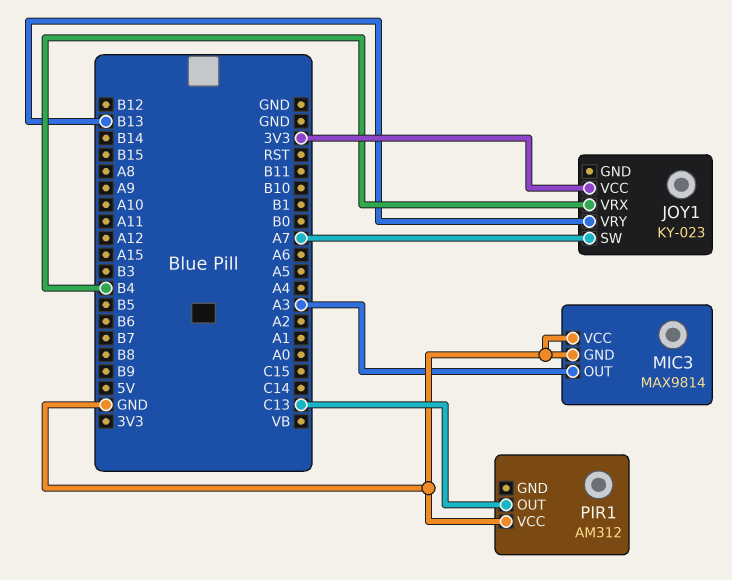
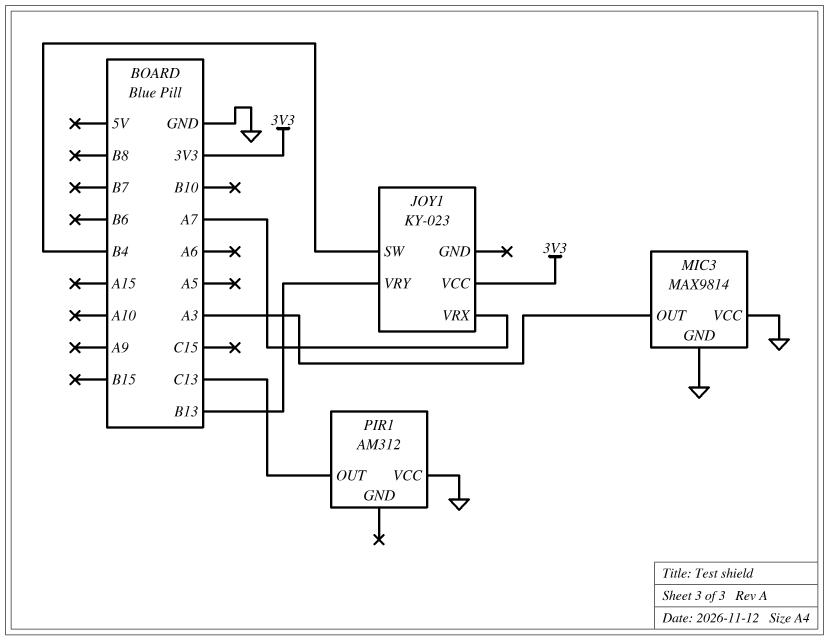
JOY1 pin SW: A7 -> B4
JOY1 pin VRX: B4 -> A7

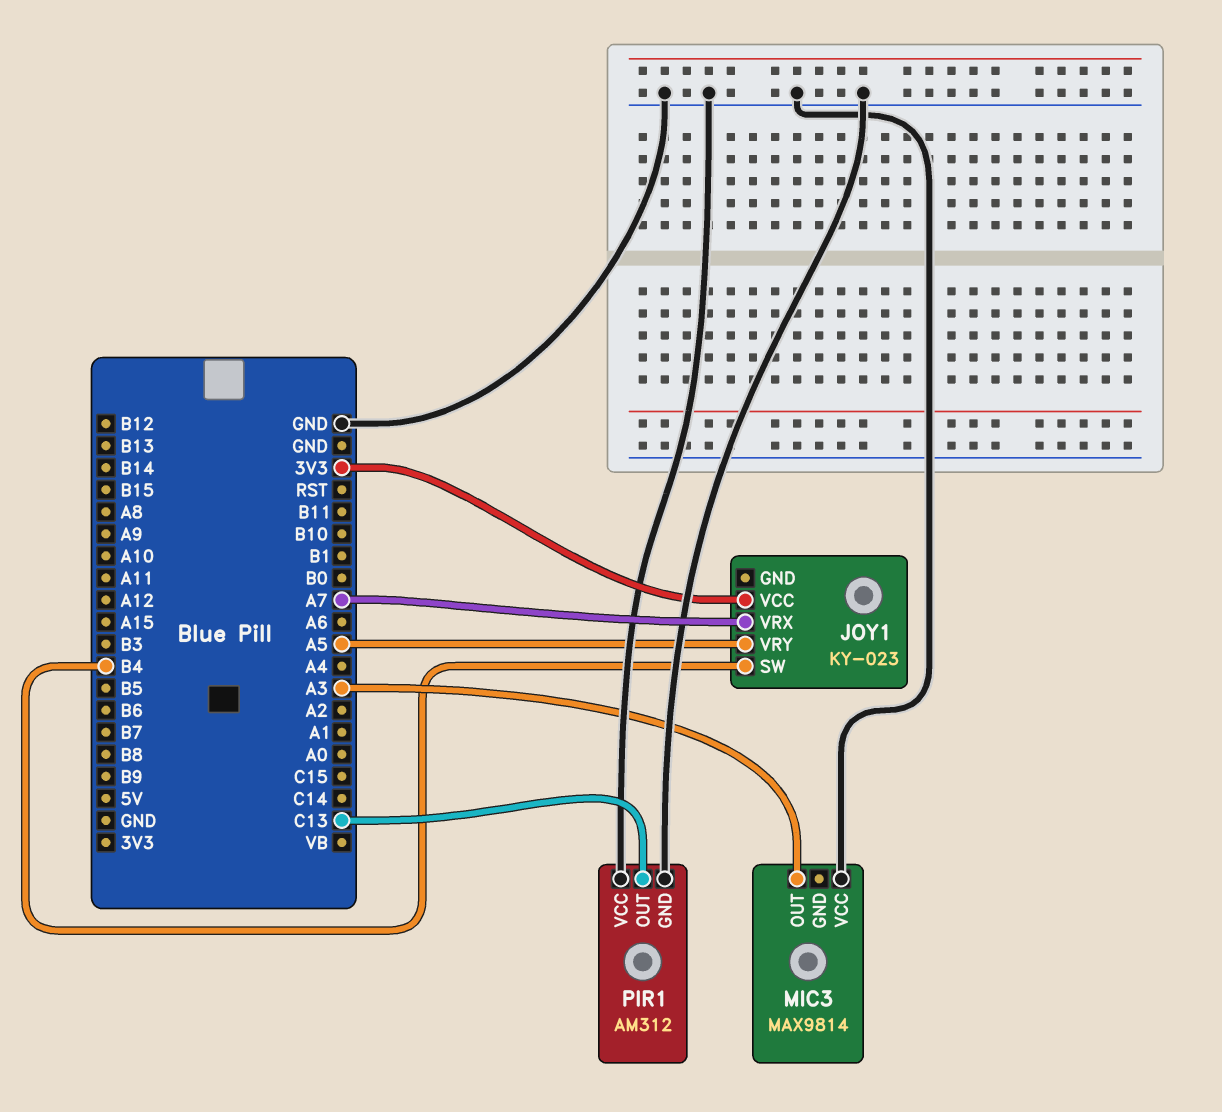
JOY1 pin VRY: B13 -> A5
MIC3 pin GND: GND -> none
PIR1 pin GND: none -> GND

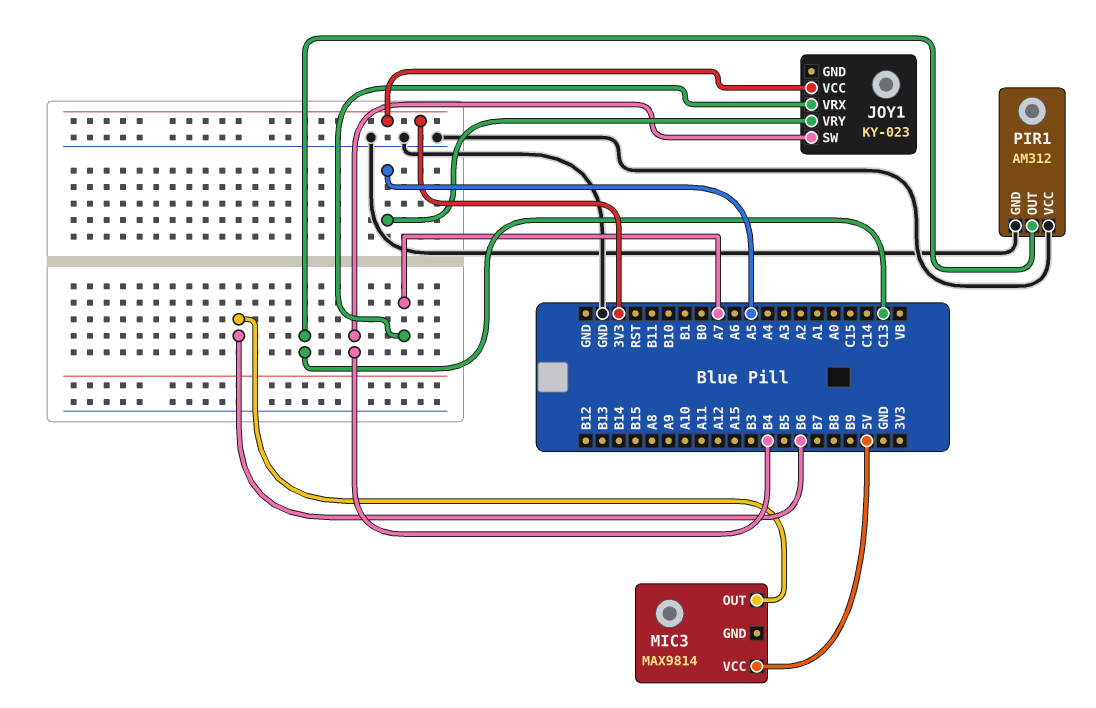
MIC3 pin OUT: A3 -> B6
MIC3 pin VCC: GND -> 5V

